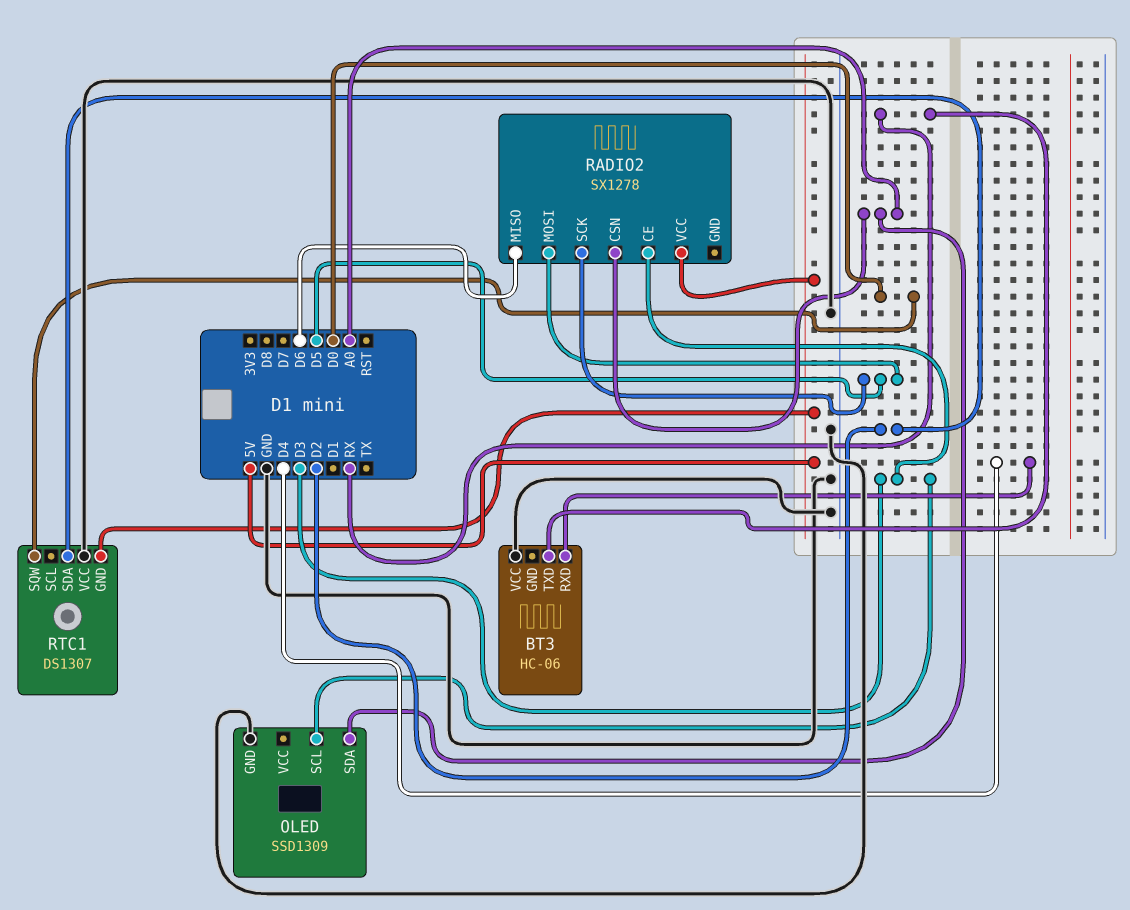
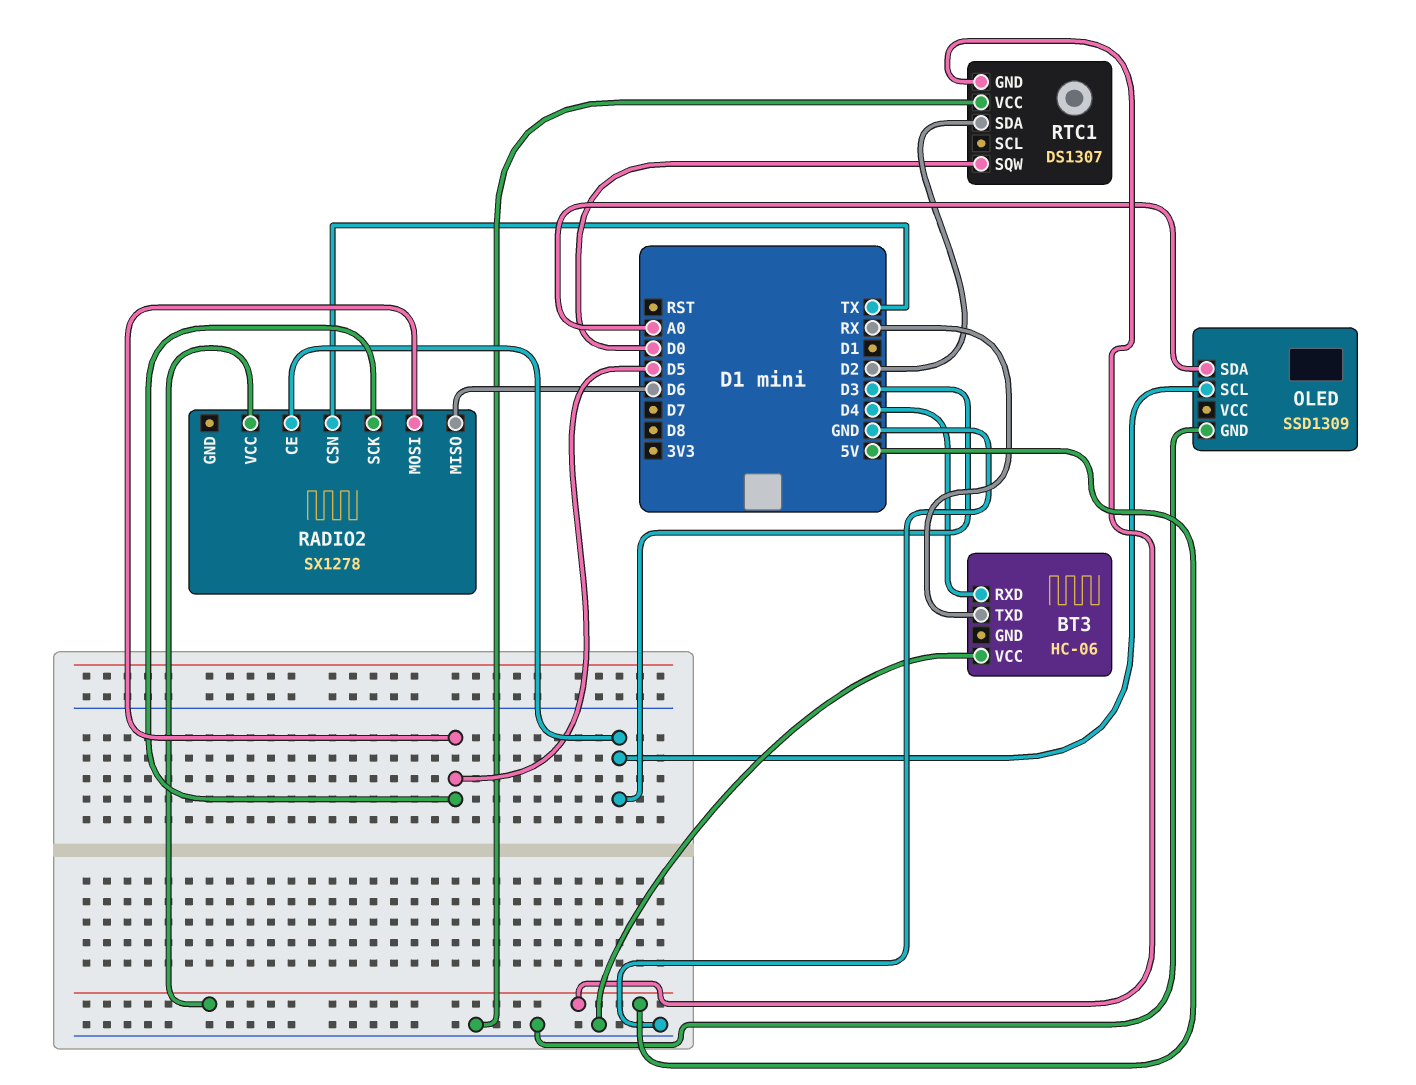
RADIO2 pin CSN: A0 -> TX

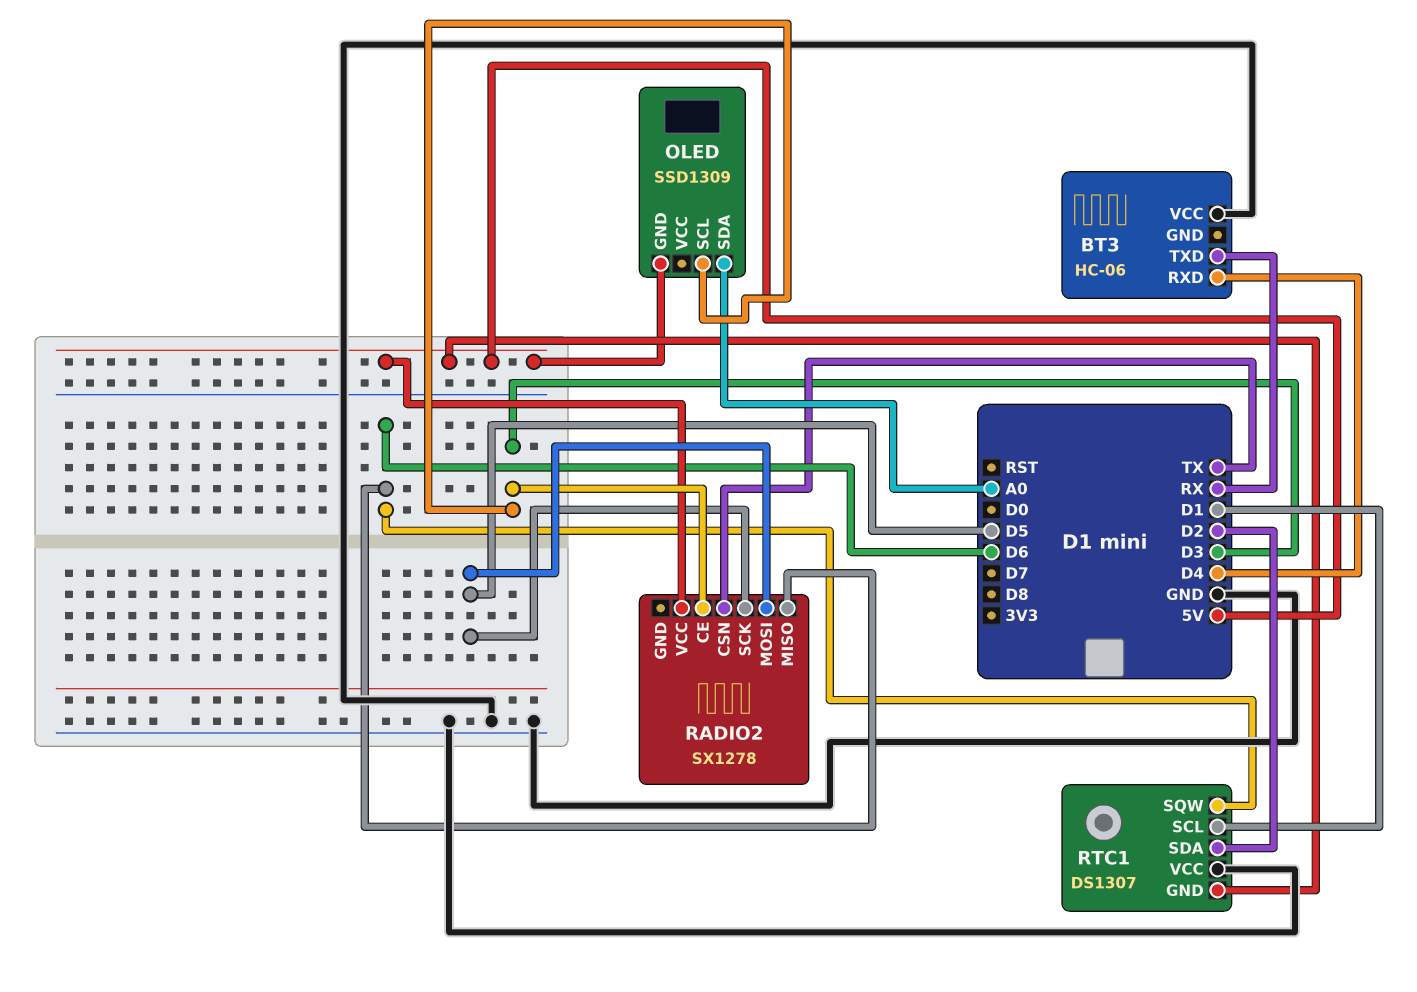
OLED pin GND: GND -> 5V
RTC1 pin SCL: none -> D1
RTC1 pin SQW: D0 -> D6

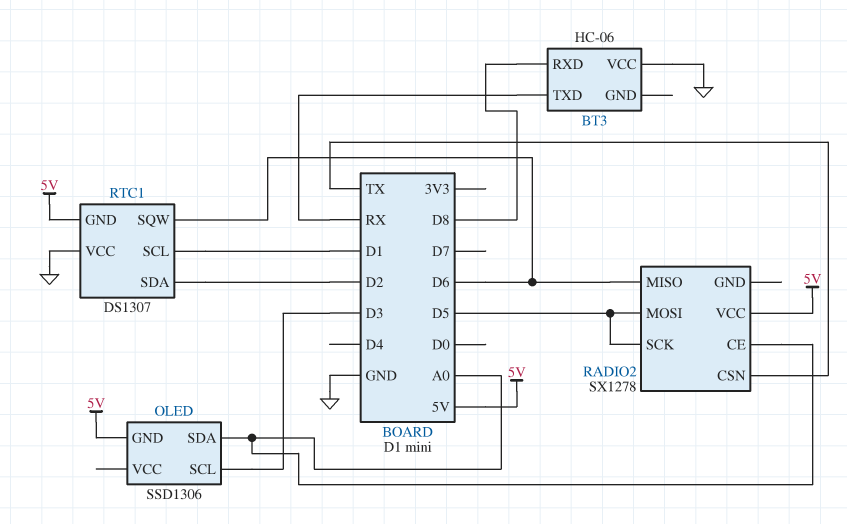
BT3 pin RXD: D4 -> D8
OLED: SSD1309 -> SSD1306
RADIO2 pin CE: D3 -> A0

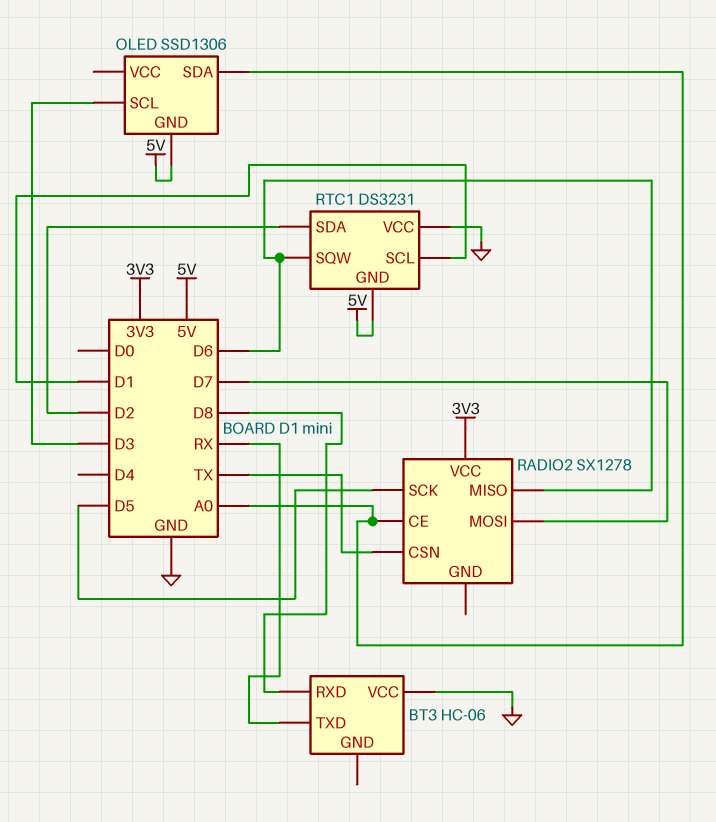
RADIO2 pin MOSI: D5 -> D7
RADIO2 pin VCC: 5V -> 3V3
RTC1: DS1307 -> DS3231

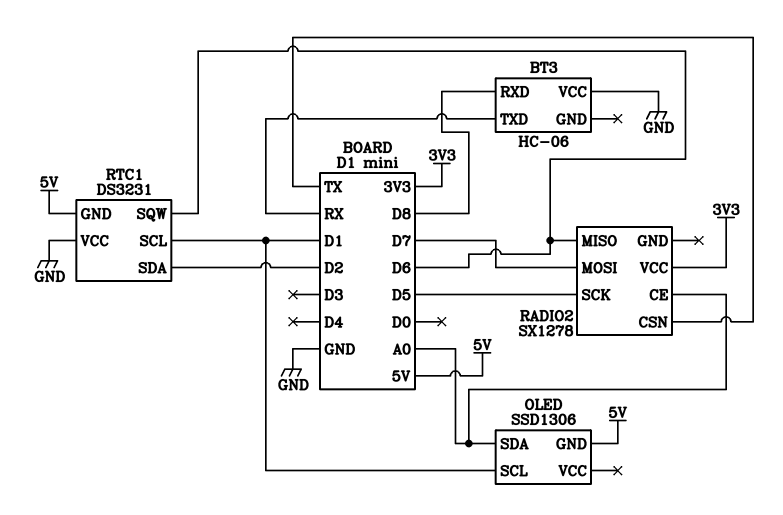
OLED pin SCL: D3 -> D1

